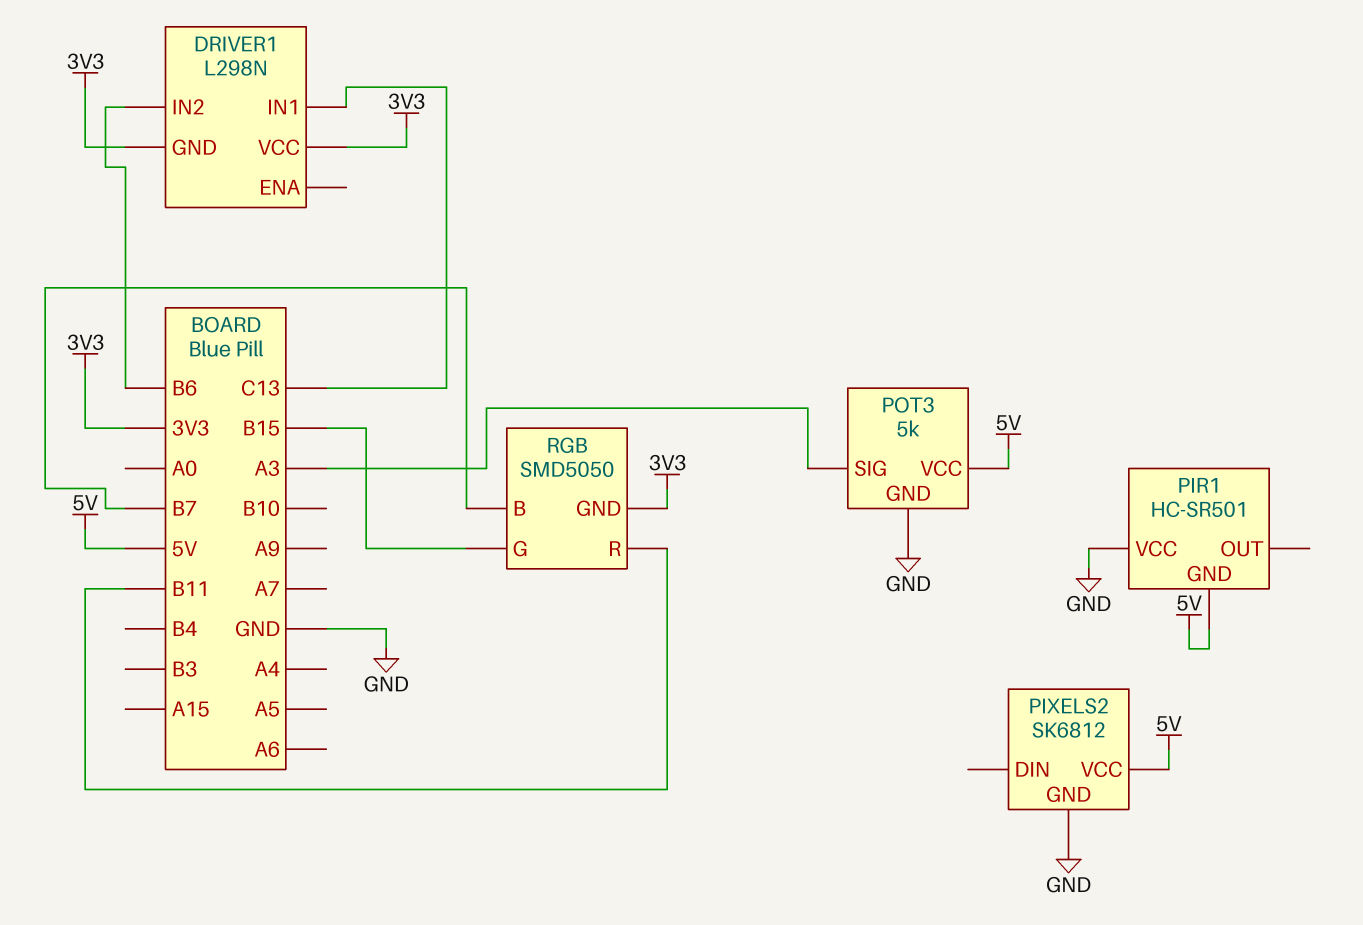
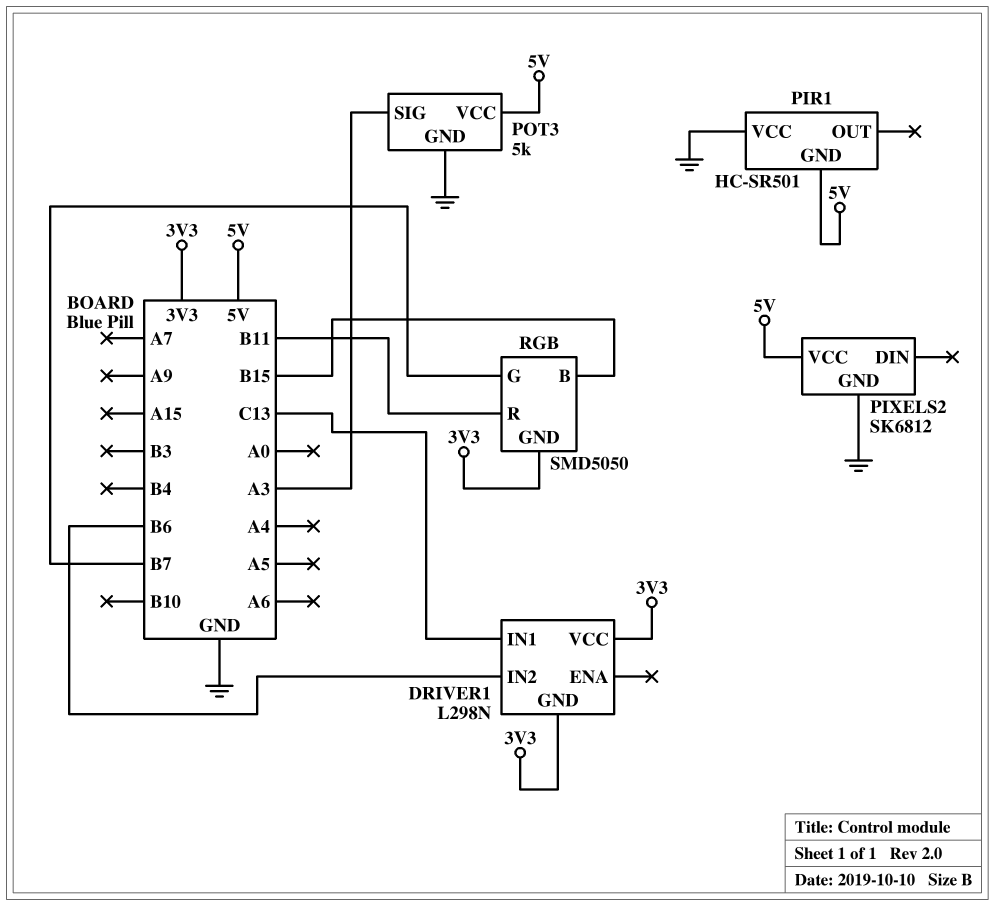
RGB pin B: B7 -> B15
RGB pin G: B15 -> B7

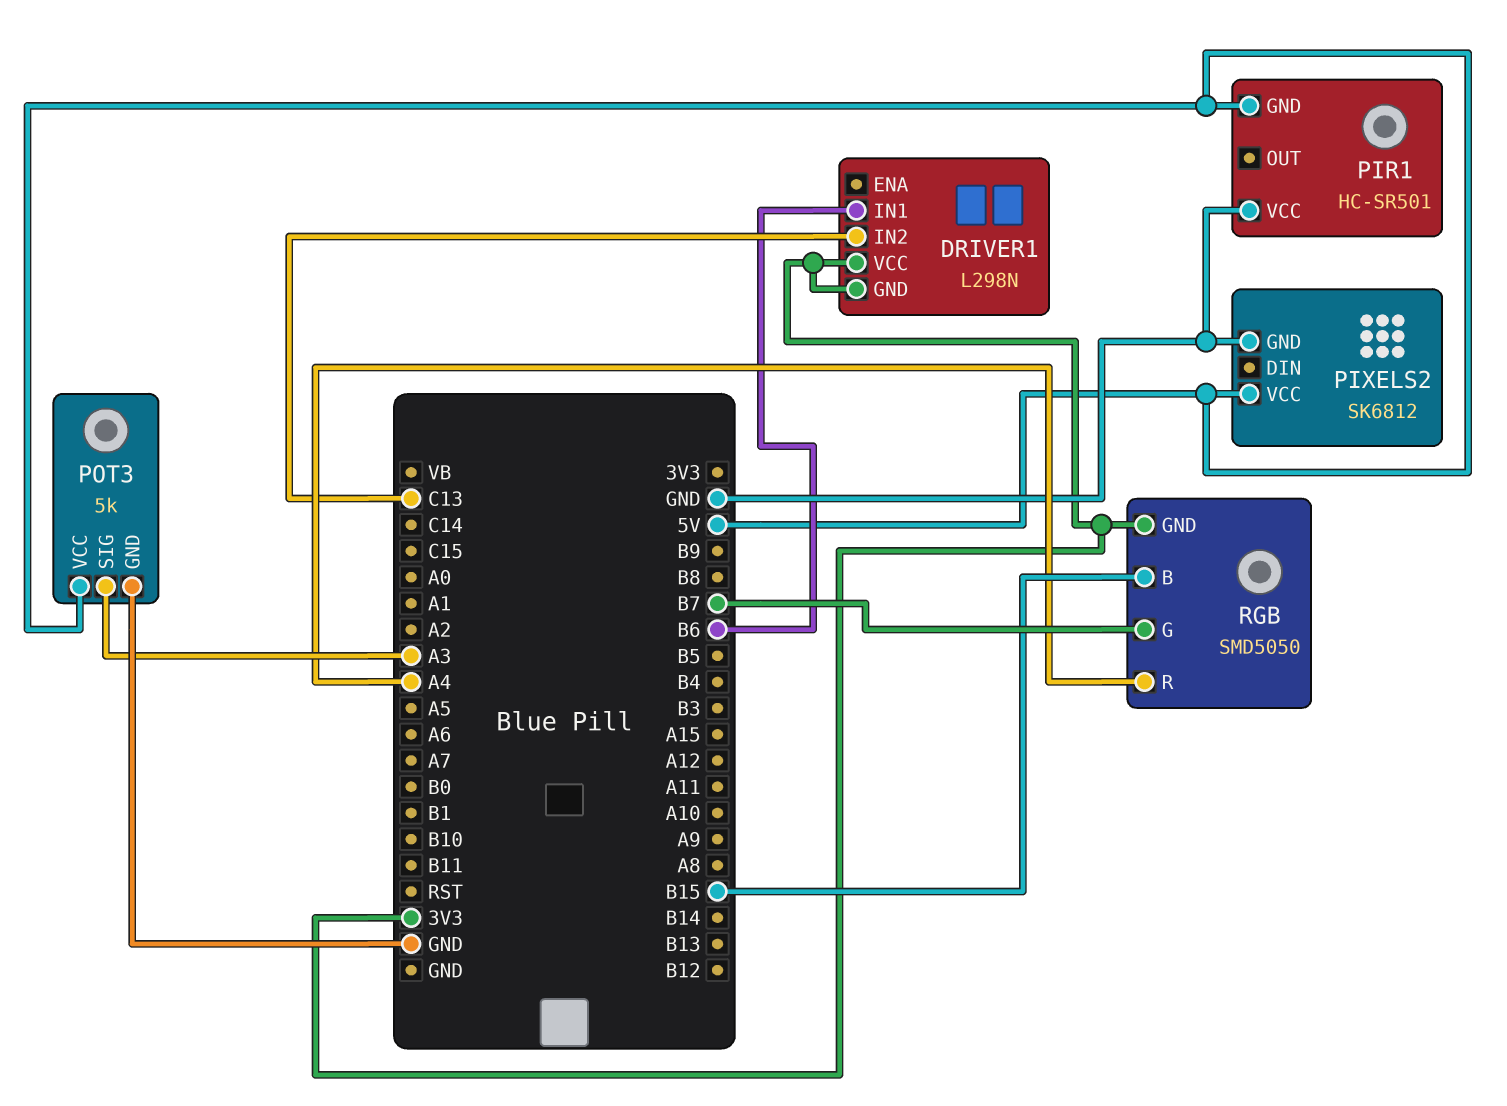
DRIVER1 pin IN1: C13 -> B6
DRIVER1 pin IN2: B6 -> C13
RGB pin R: B11 -> A4

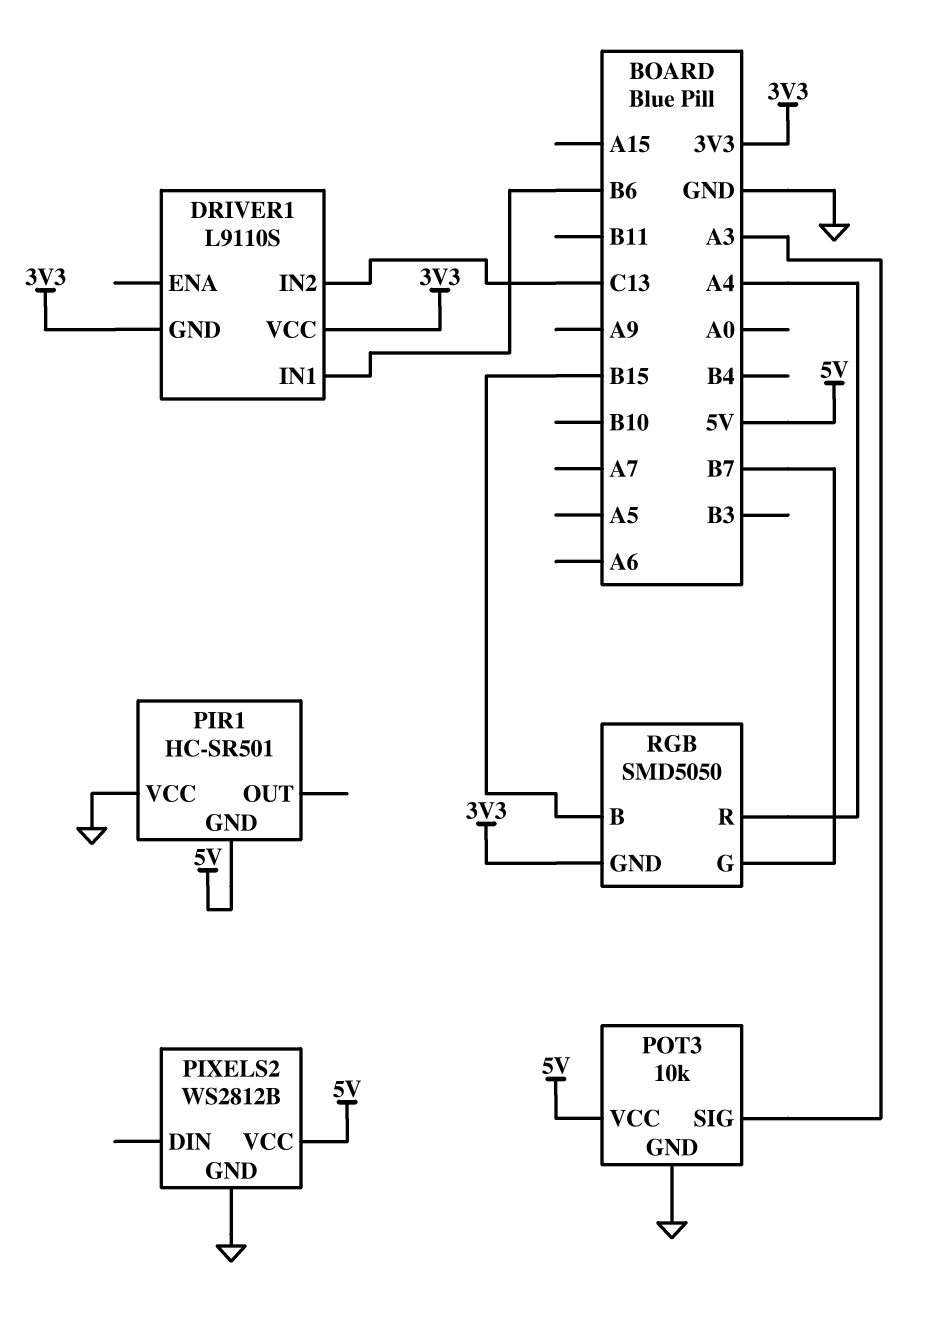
DRIVER1: L298N -> L9110S
PIXELS2: SK6812 -> WS2812B
POT3: 5k -> 10k

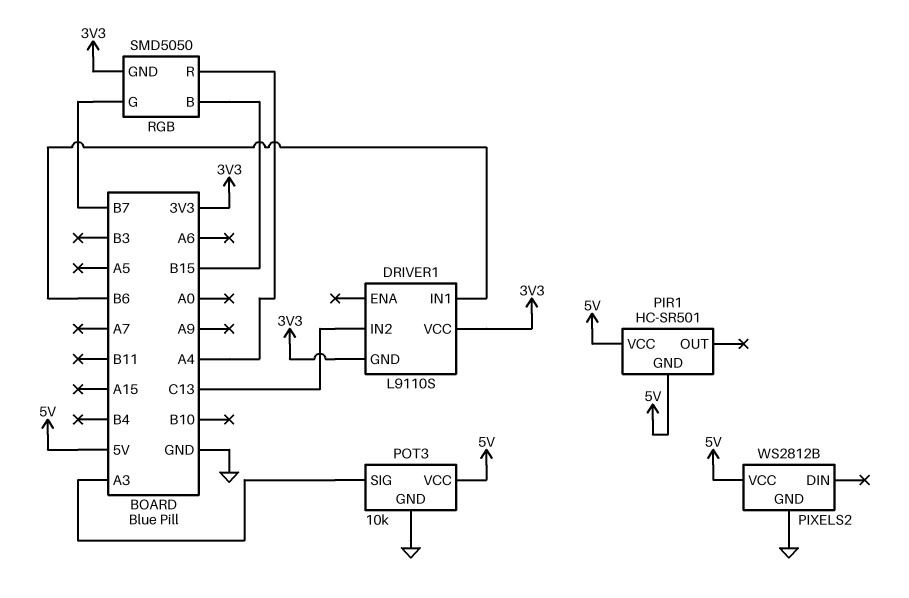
PIR1 pin VCC: GND -> 5V

